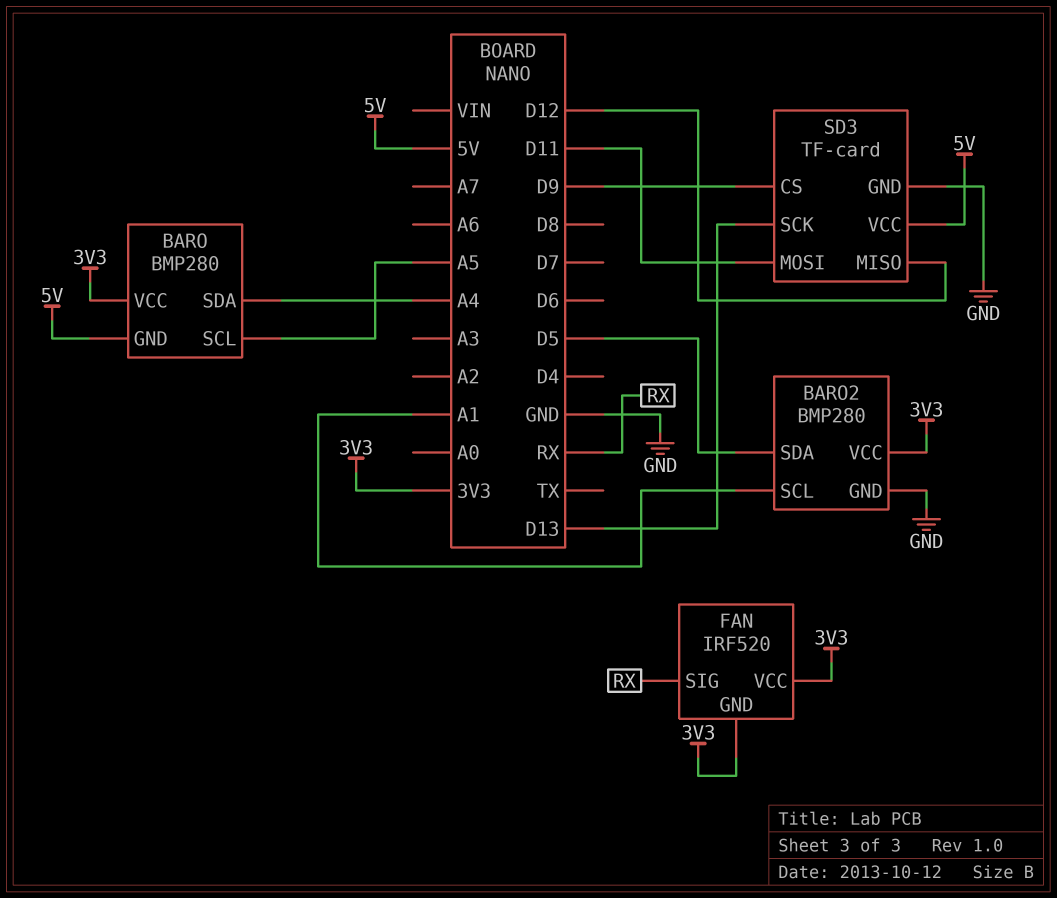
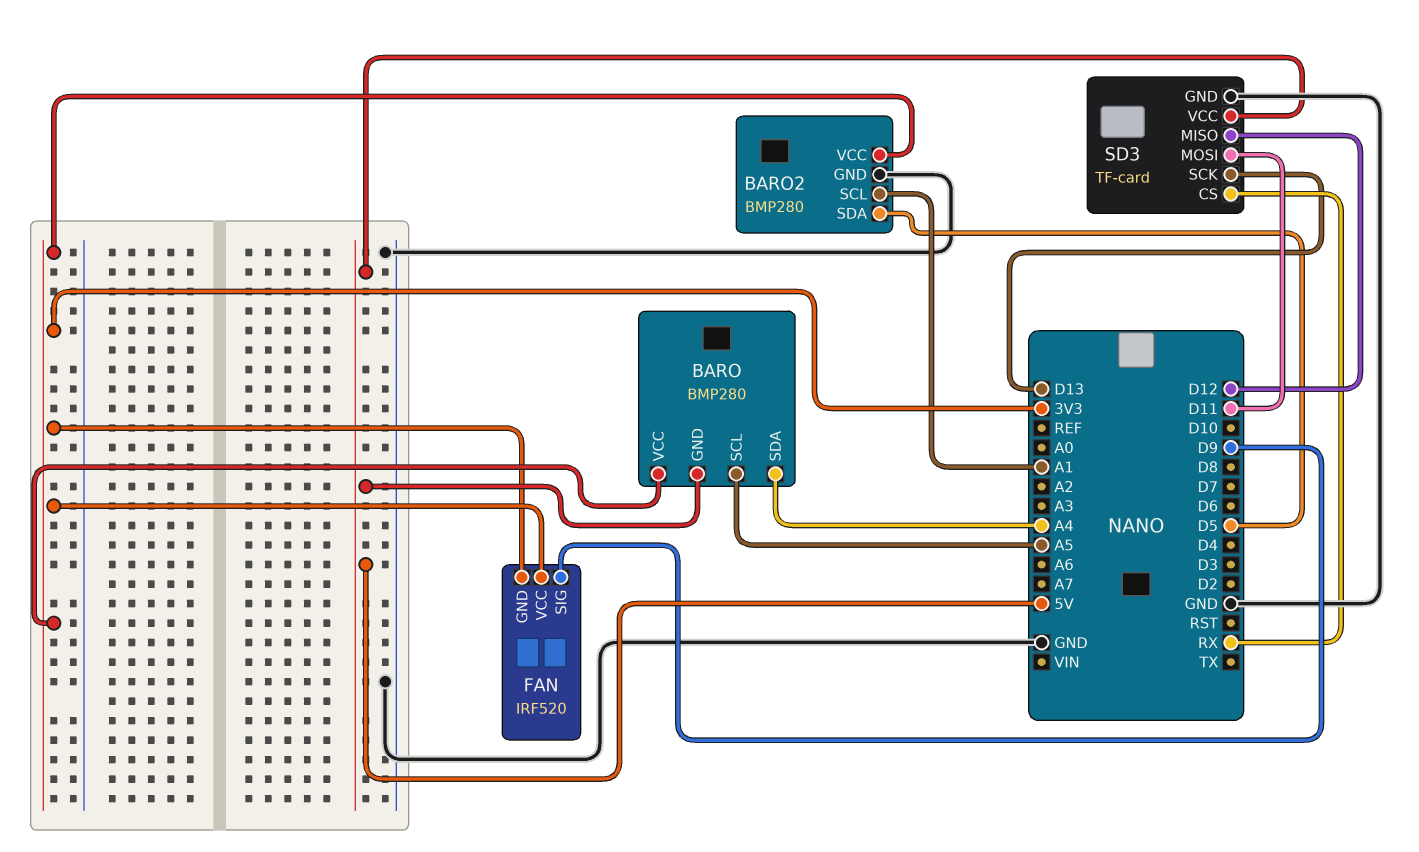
FAN pin SIG: RX -> D9
SD3 pin CS: D9 -> RX

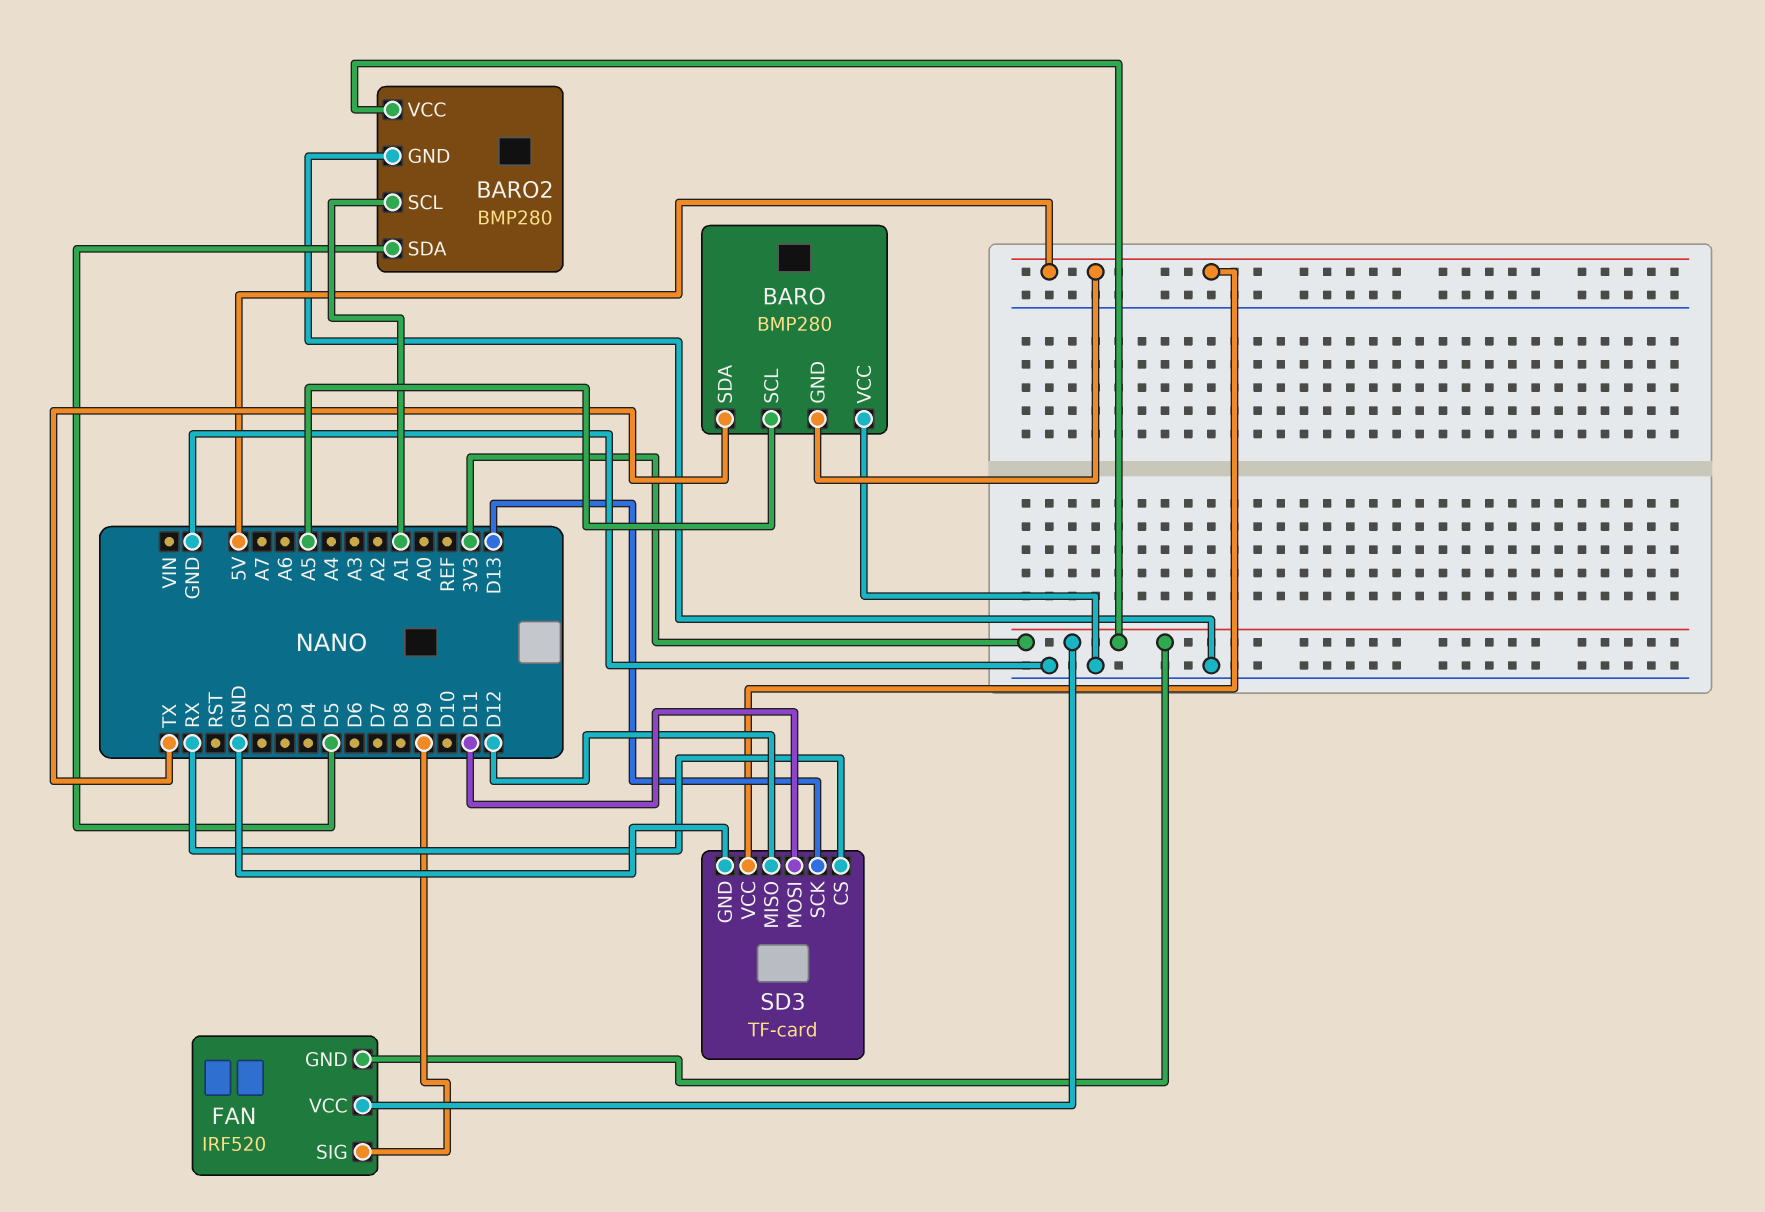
BARO pin SDA: A4 -> TX
BARO pin VCC: 3V3 -> GND

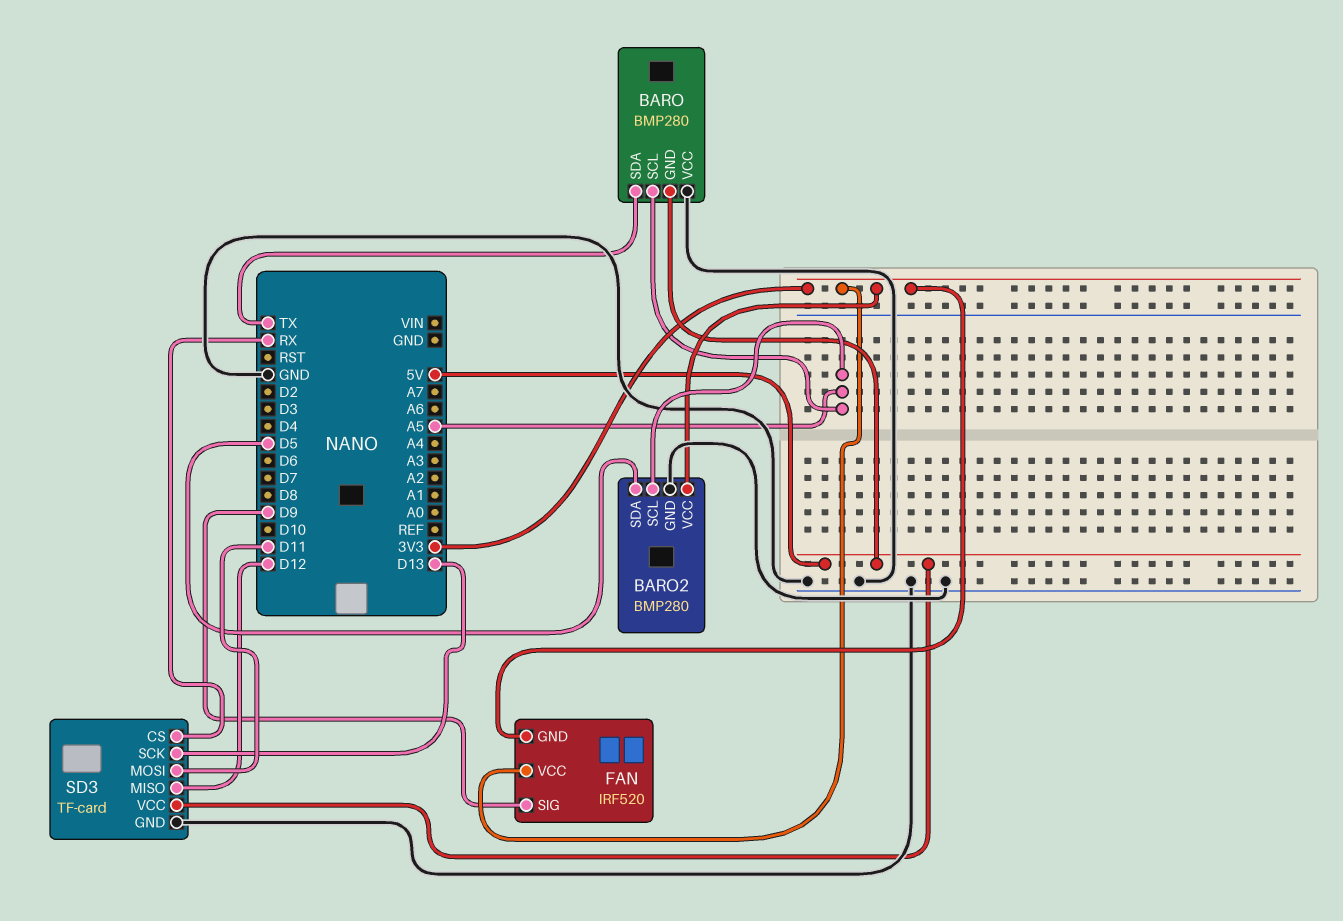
BARO2 pin SCL: A1 -> A5

